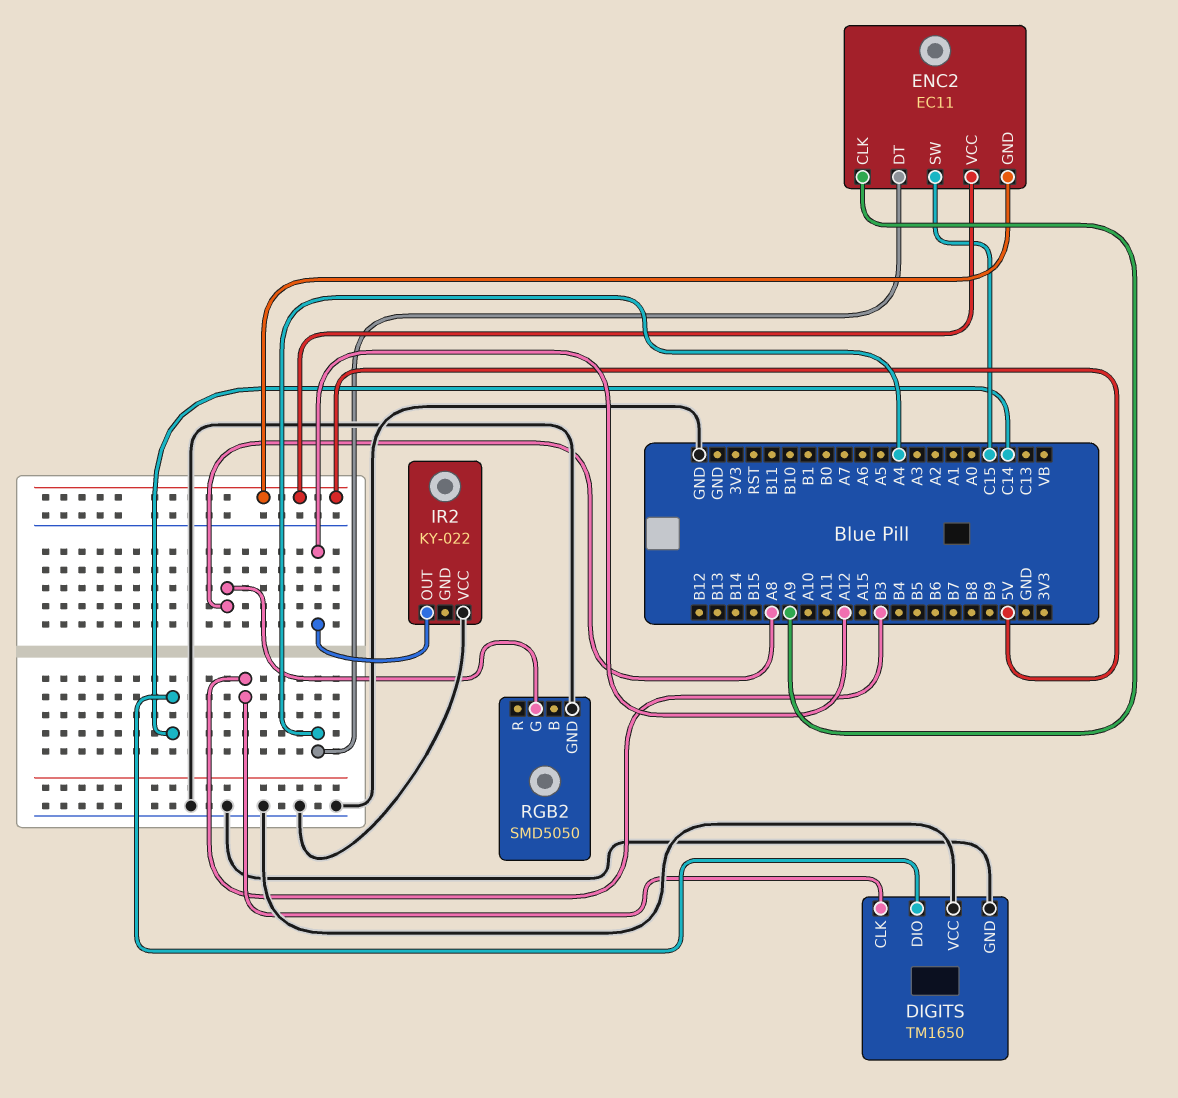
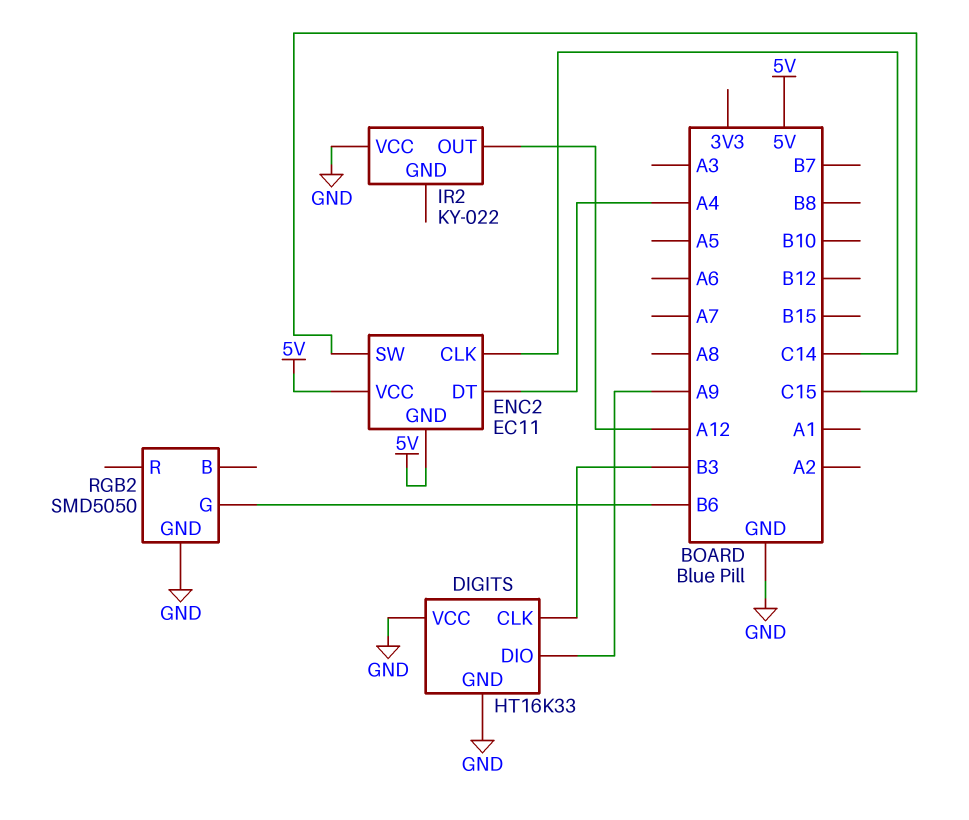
DIGITS: TM1650 -> HT16K33
DIGITS pin DIO: C14 -> A9
ENC2 pin CLK: A9 -> C14
RGB2 pin G: A8 -> B6

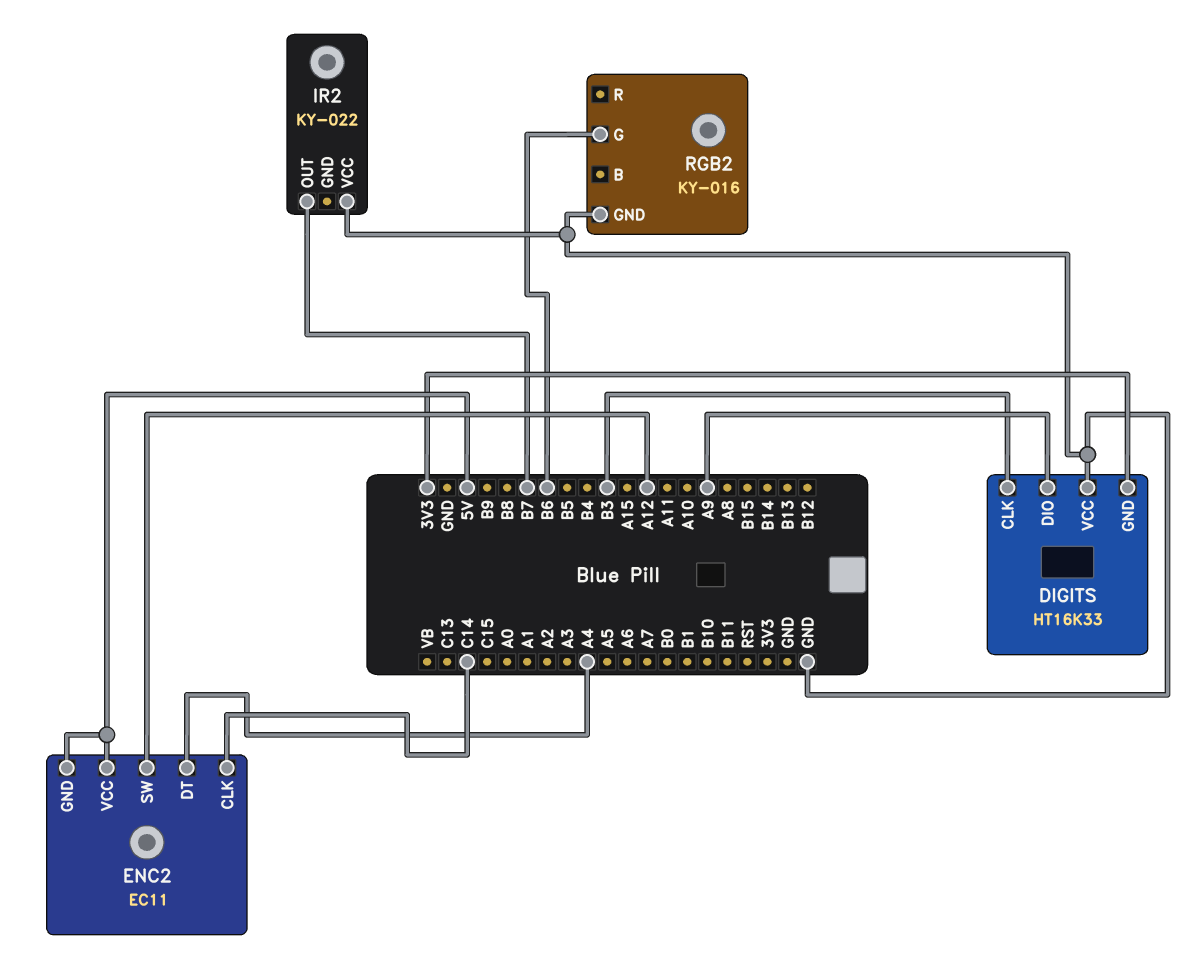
DIGITS pin GND: GND -> 3V3
ENC2 pin SW: C15 -> A12
IR2 pin OUT: A12 -> B7
RGB2: SMD5050 -> KY-016

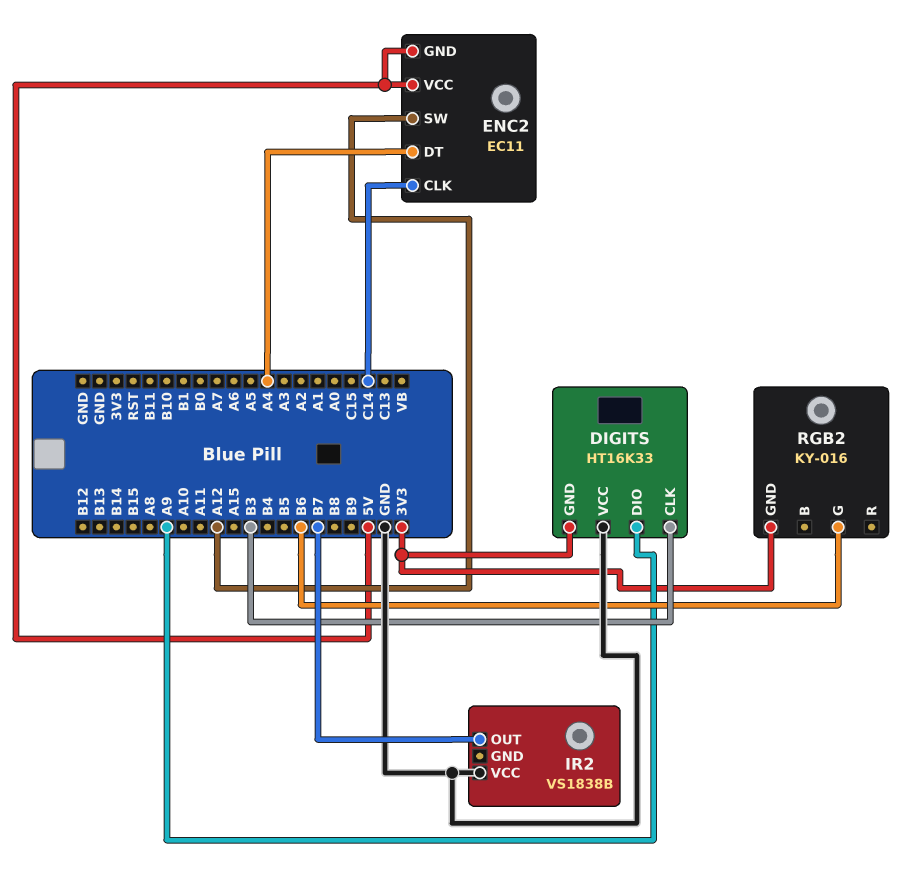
IR2: KY-022 -> VS1838B
RGB2 pin GND: GND -> 3V3

